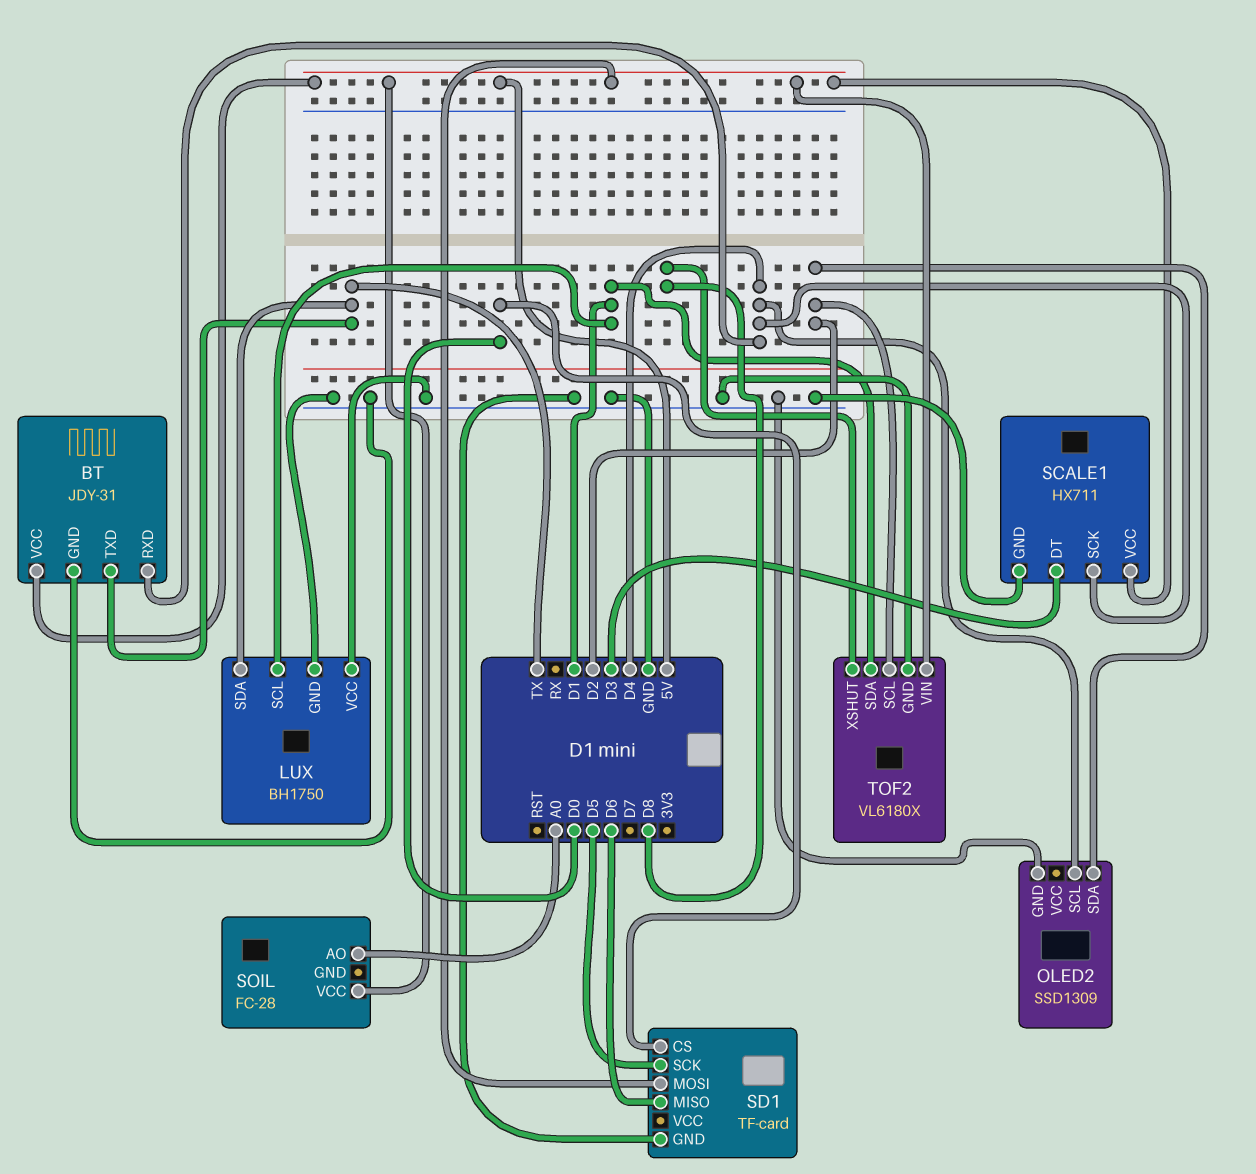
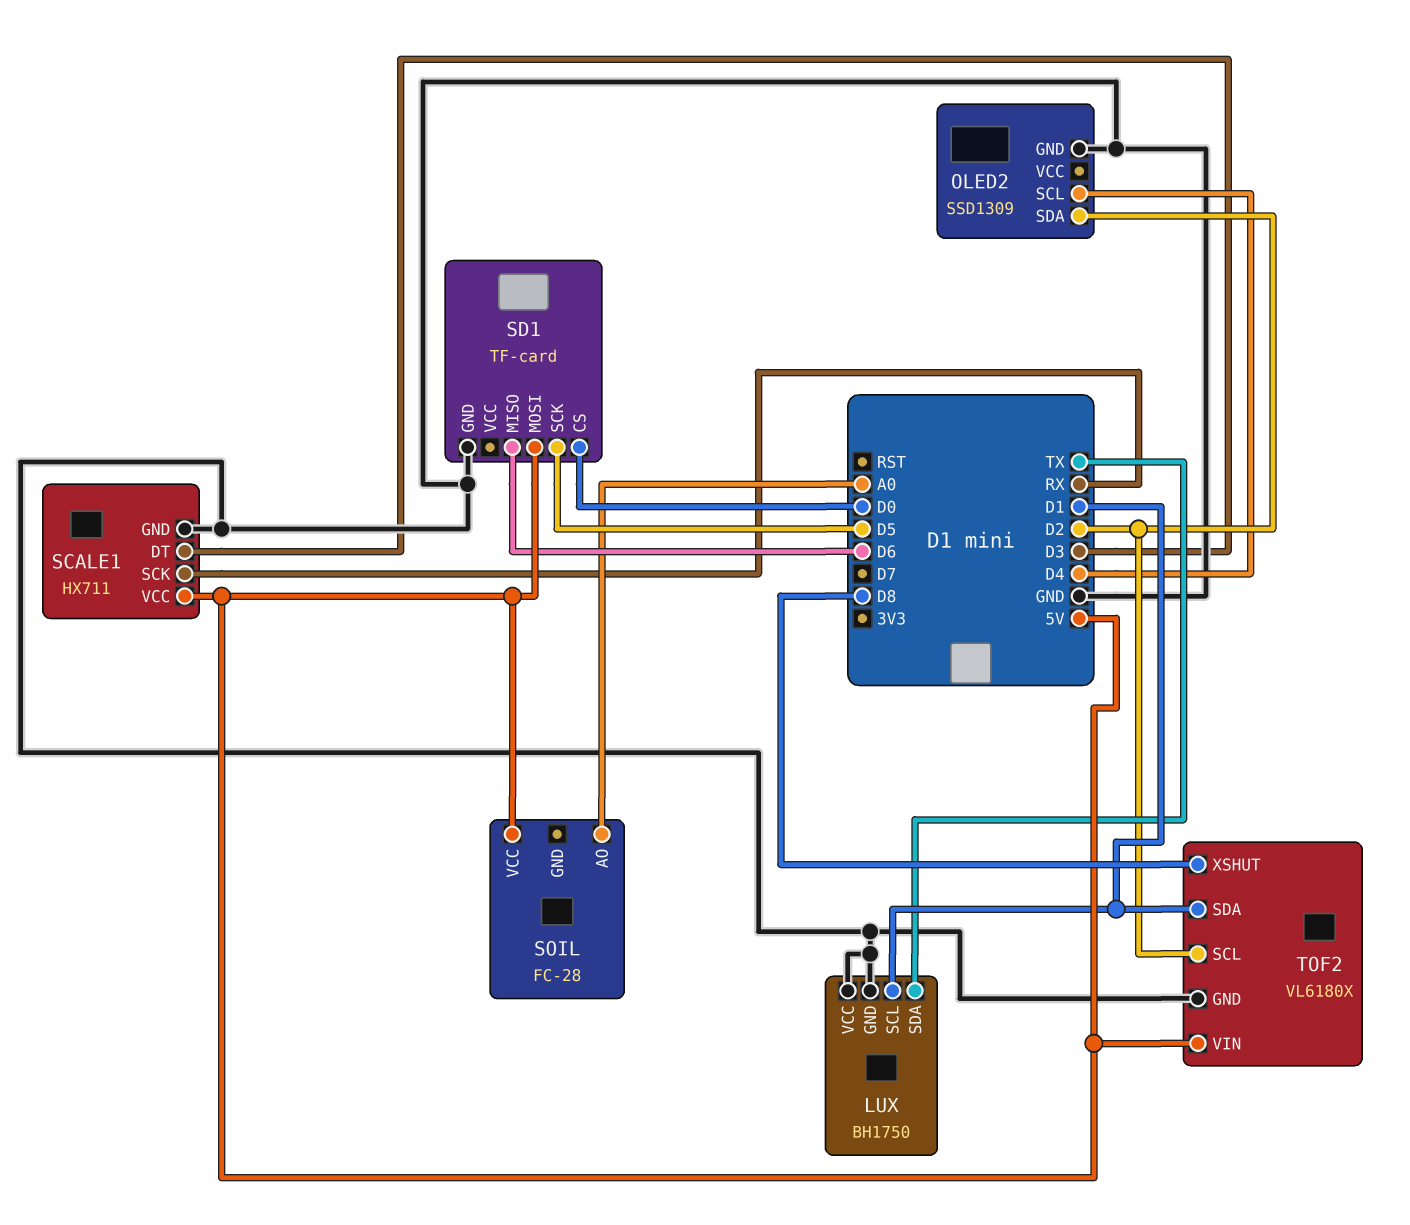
BT: JDY-31 -> none
BT pin GND: GND -> none
BT pin RXD: D4 -> none
BT pin TXD: TX -> none
BT pin VCC: 5V -> none
SCALE1 pin SCK: D4 -> RX

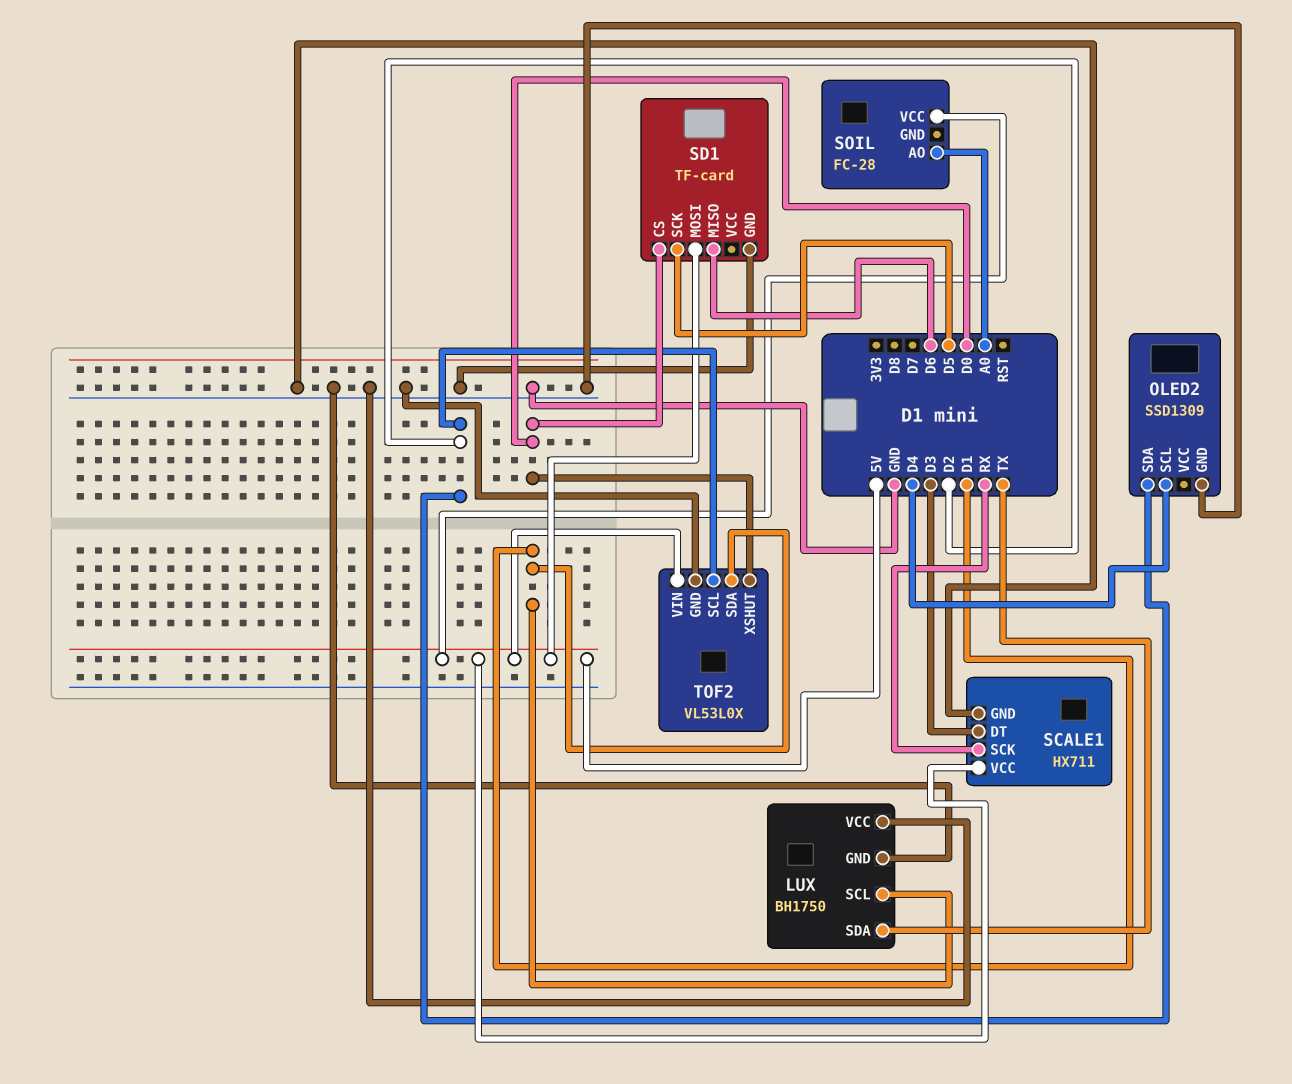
TOF2: VL6180X -> VL53L0X
TOF2 pin XSHUT: D8 -> D0

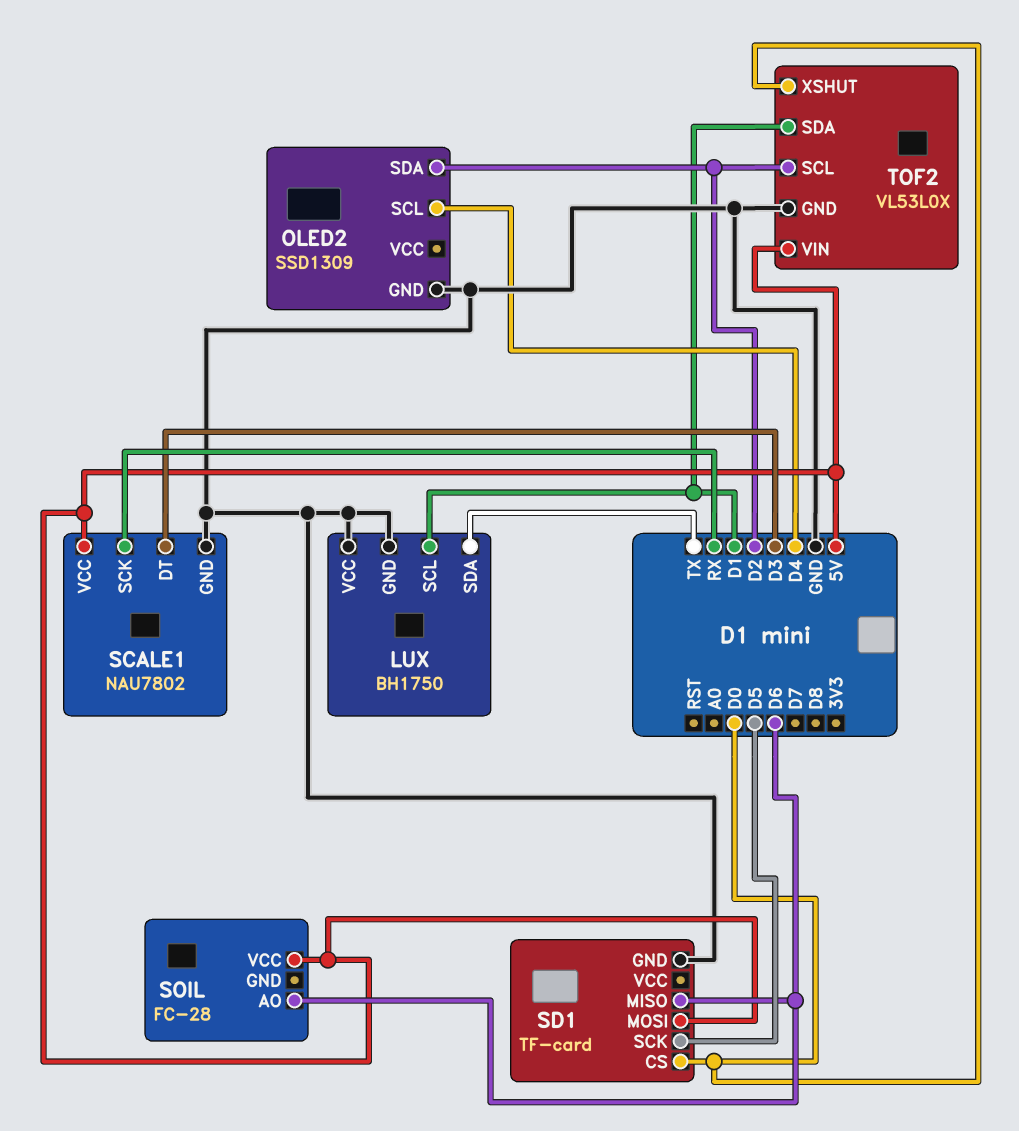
SCALE1: HX711 -> NAU7802
SOIL pin AO: A0 -> D6

